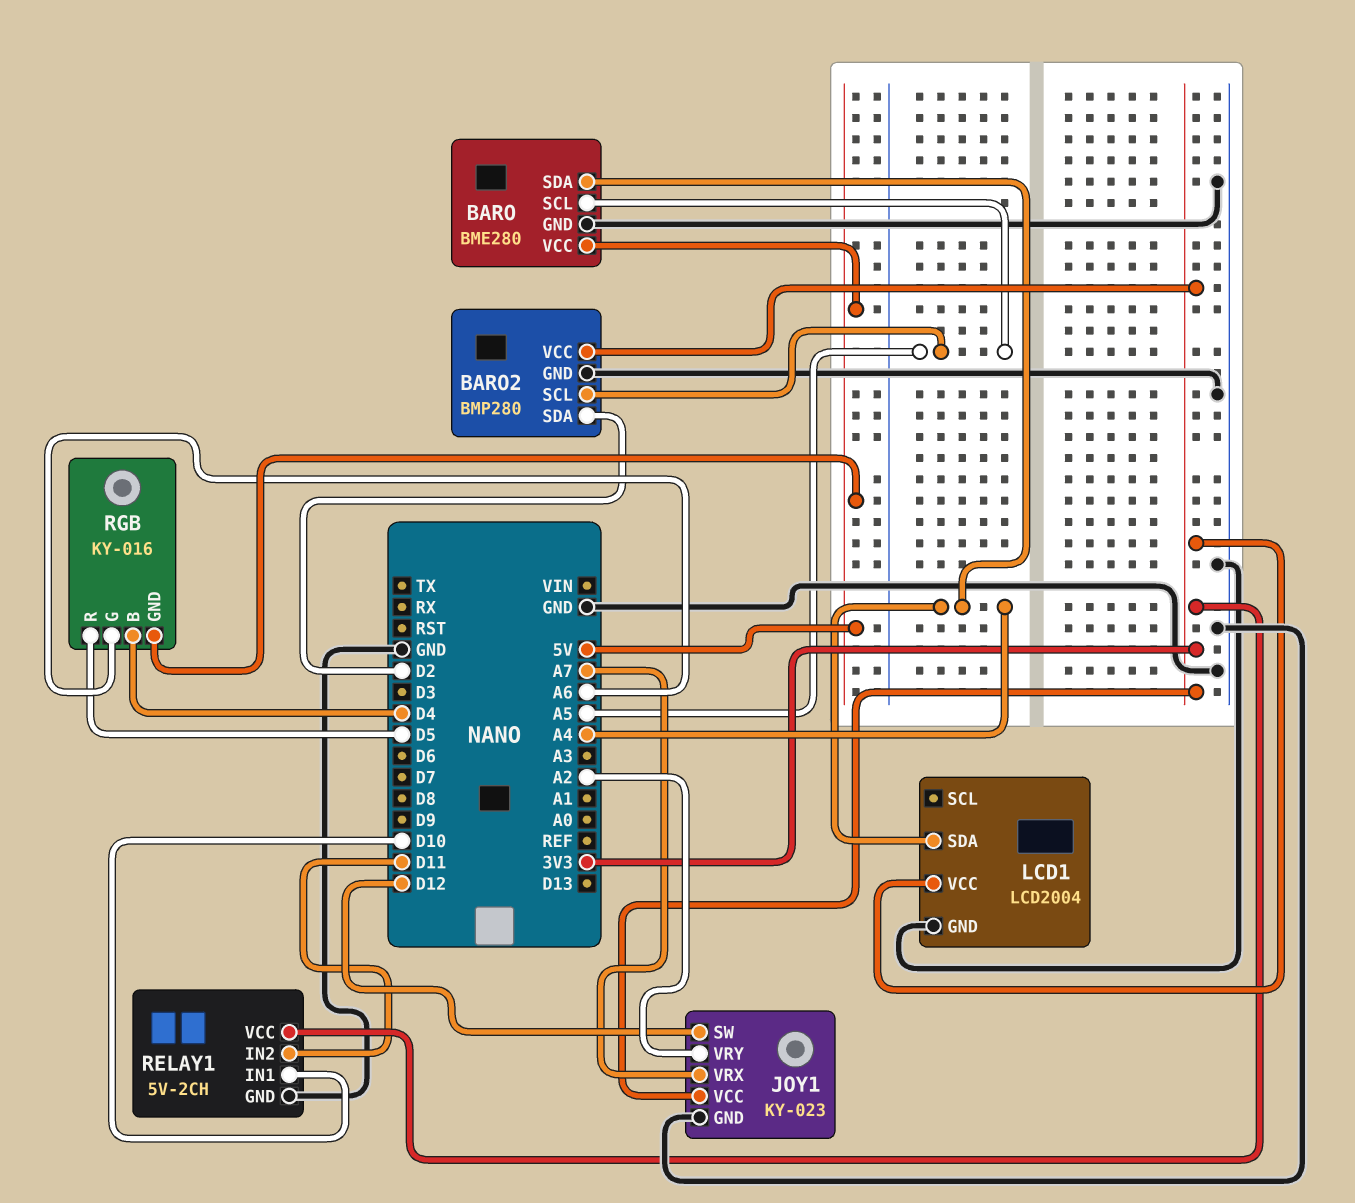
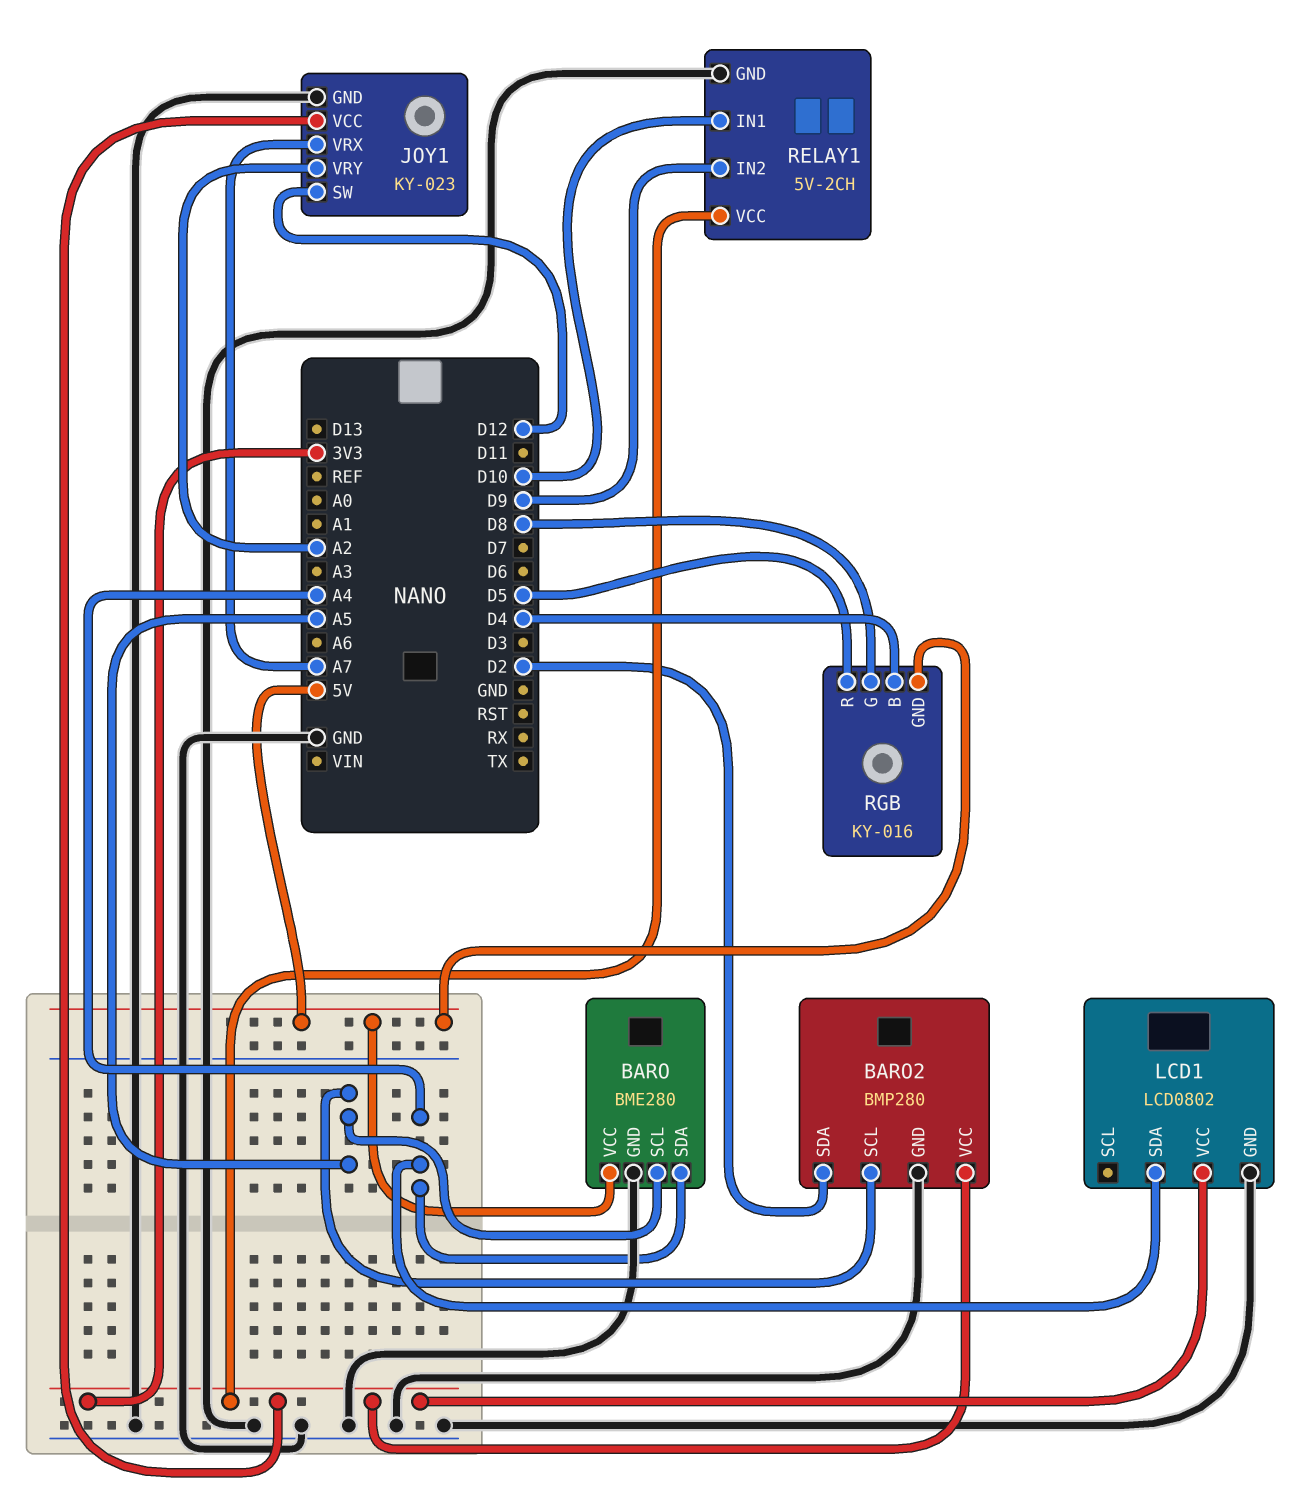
LCD1: LCD2004 -> LCD0802
RELAY1 pin IN2: D11 -> D9
RGB pin G: A6 -> D8

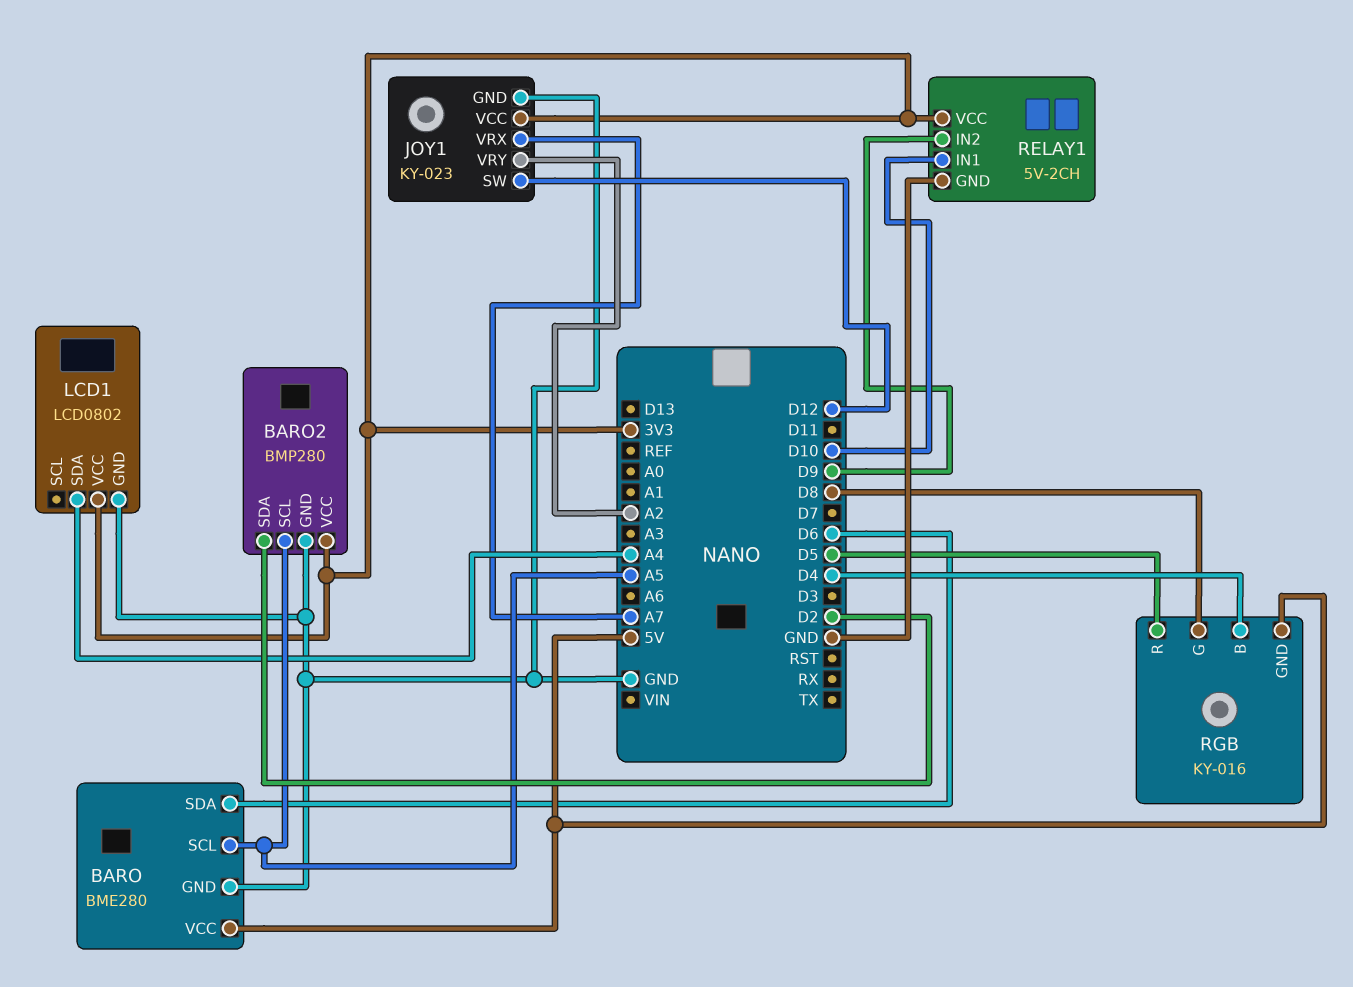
BARO pin SDA: A4 -> D6

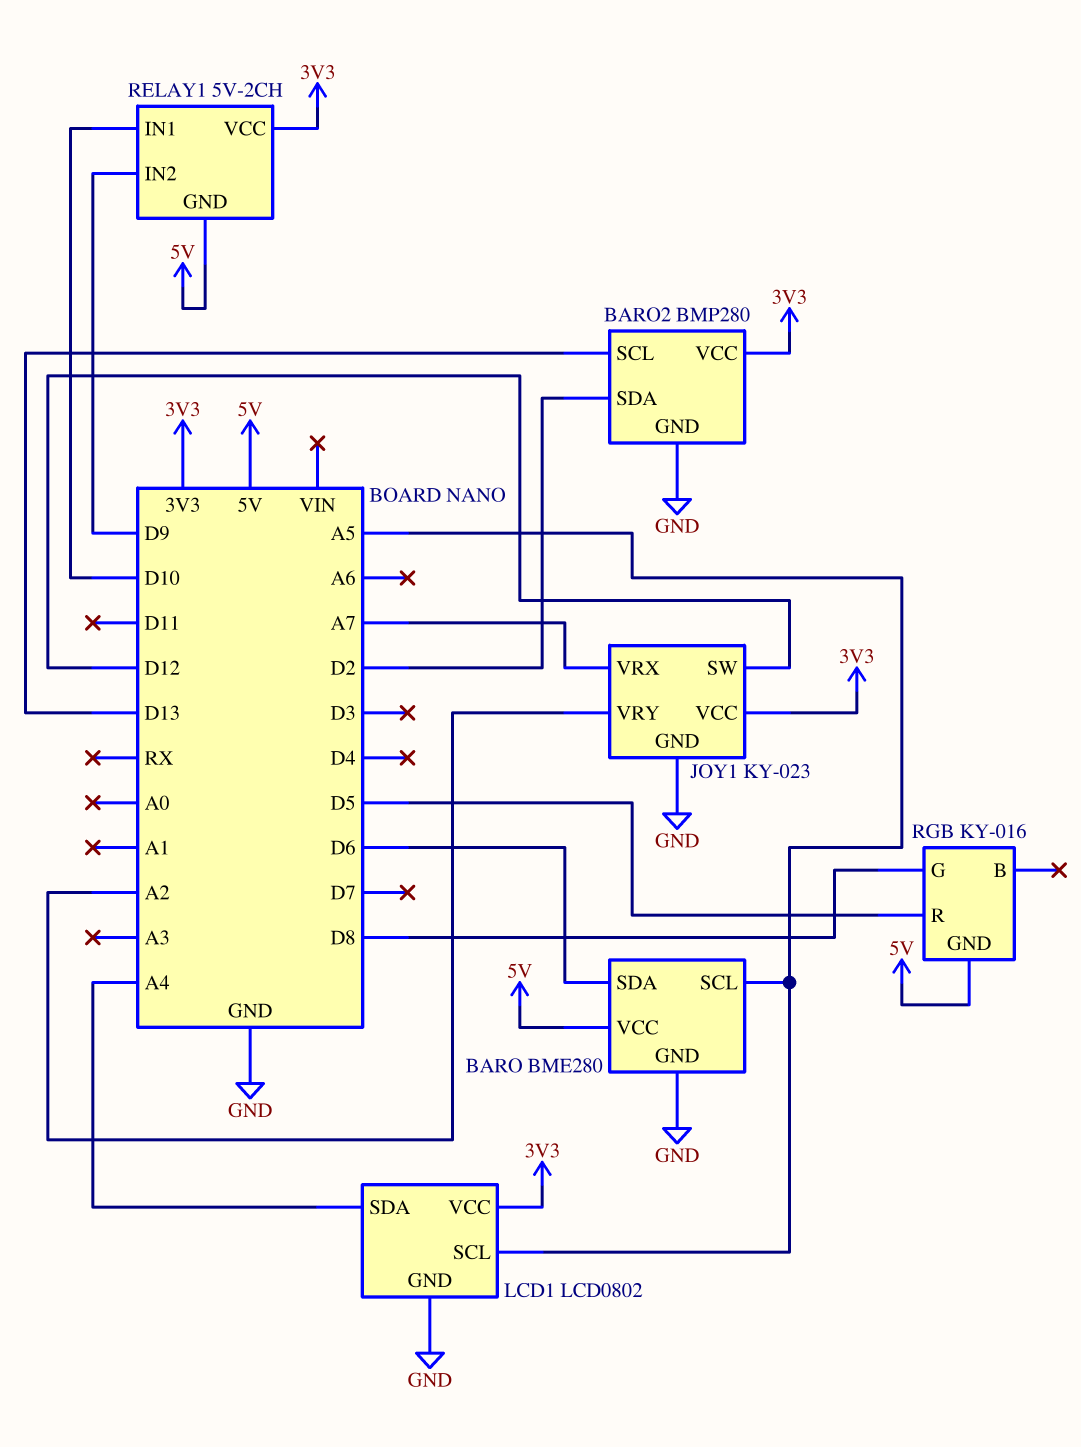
BARO2 pin SCL: A5 -> D13
LCD1 pin SCL: none -> A5
RELAY1 pin GND: GND -> 5V
RGB pin B: D4 -> none

